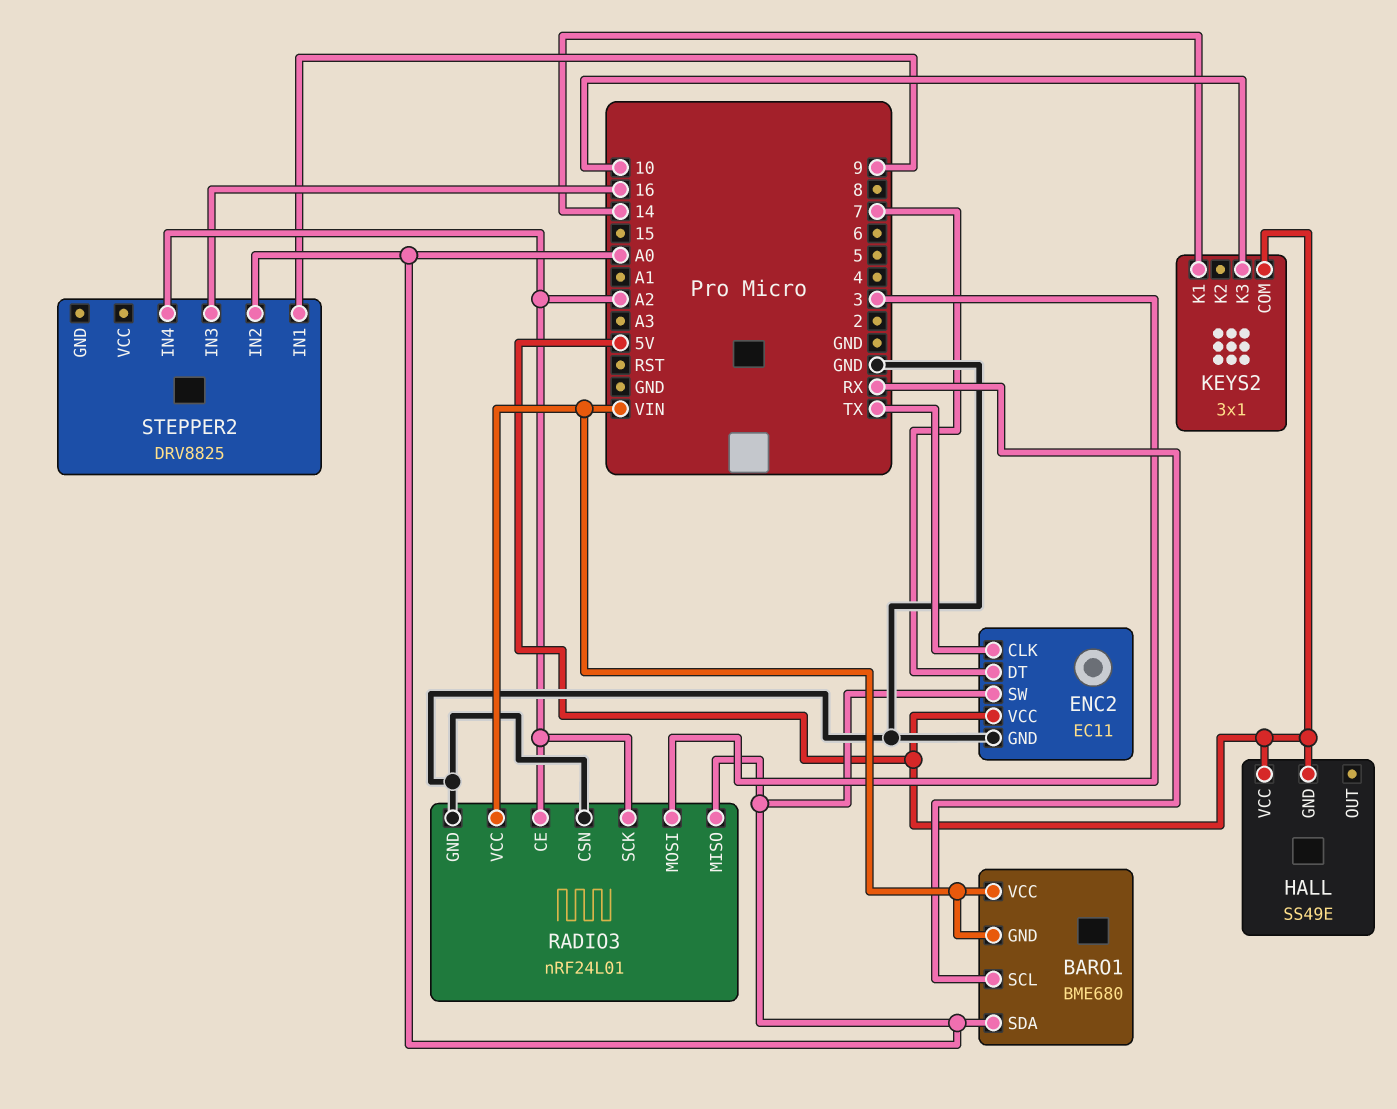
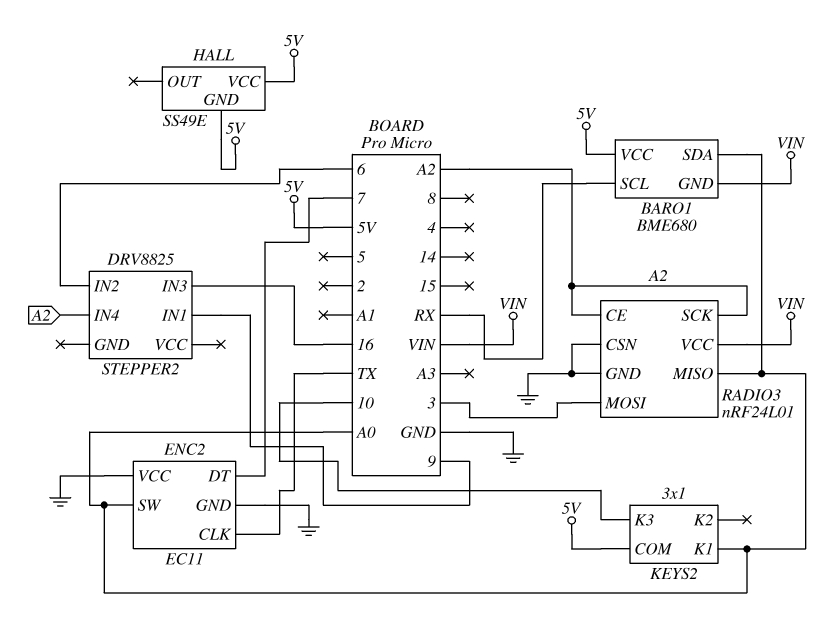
BARO1 pin VCC: VIN -> 5V
ENC2 pin VCC: 5V -> GND
KEYS2 pin K1: 14 -> A0
STEPPER2 pin IN2: A0 -> 6

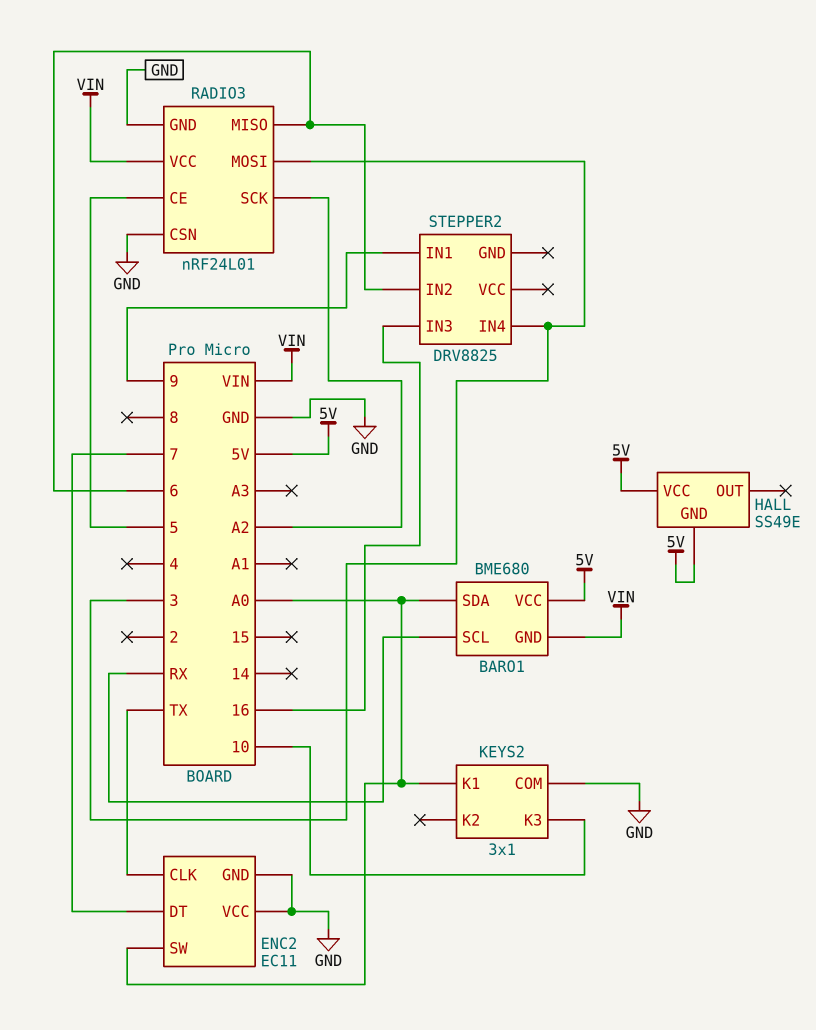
KEYS2 pin COM: 5V -> GND
RADIO3 pin CE: A2 -> 5
RADIO3 pin MISO: A0 -> 6
STEPPER2 pin IN4: A2 -> 3

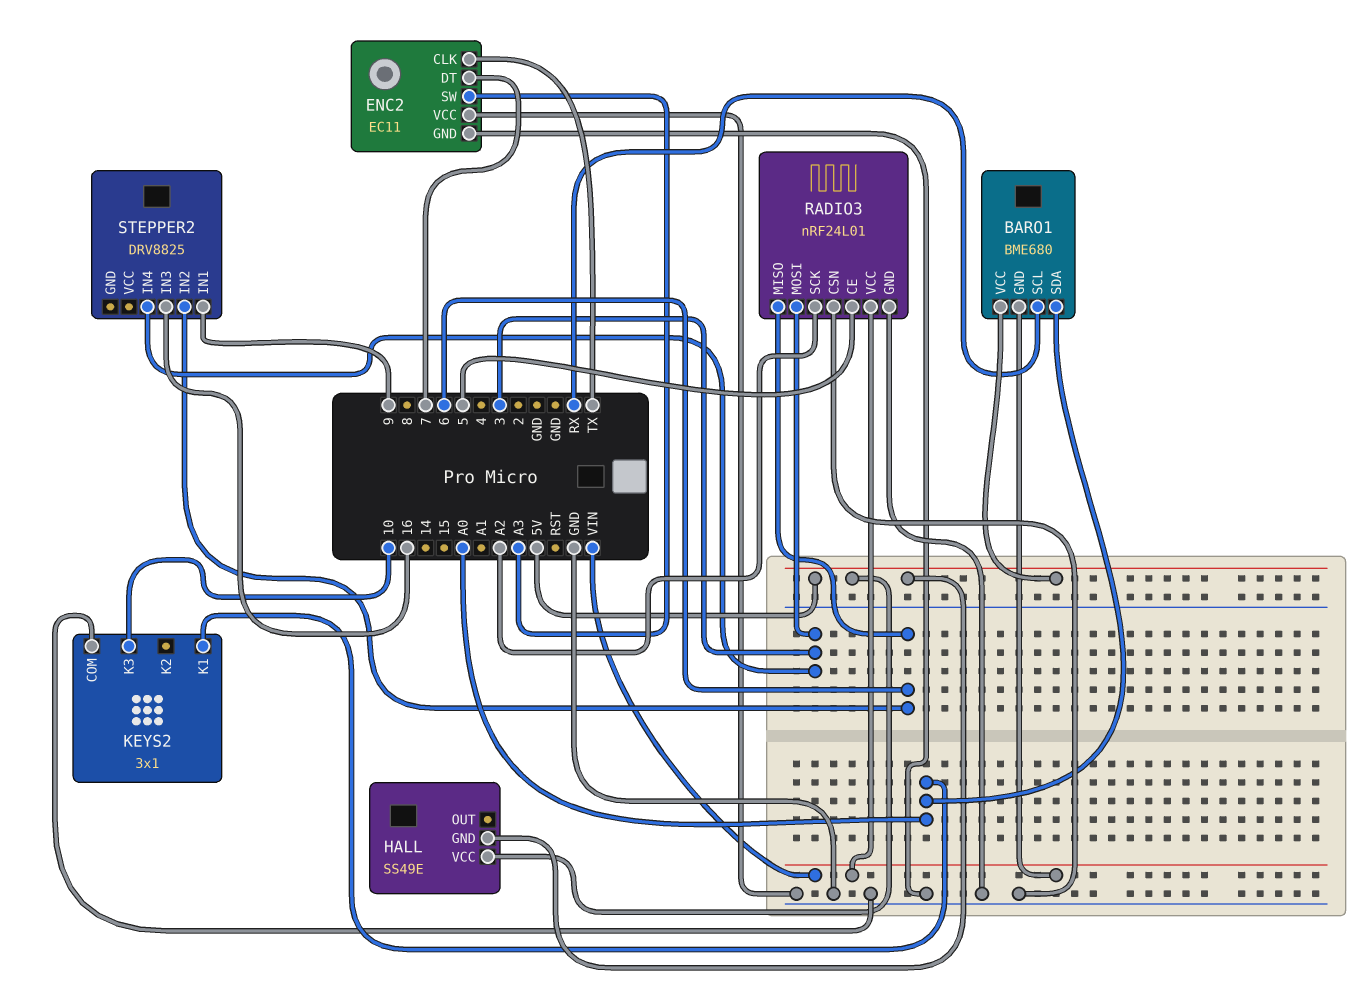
ENC2 pin SW: A0 -> A3

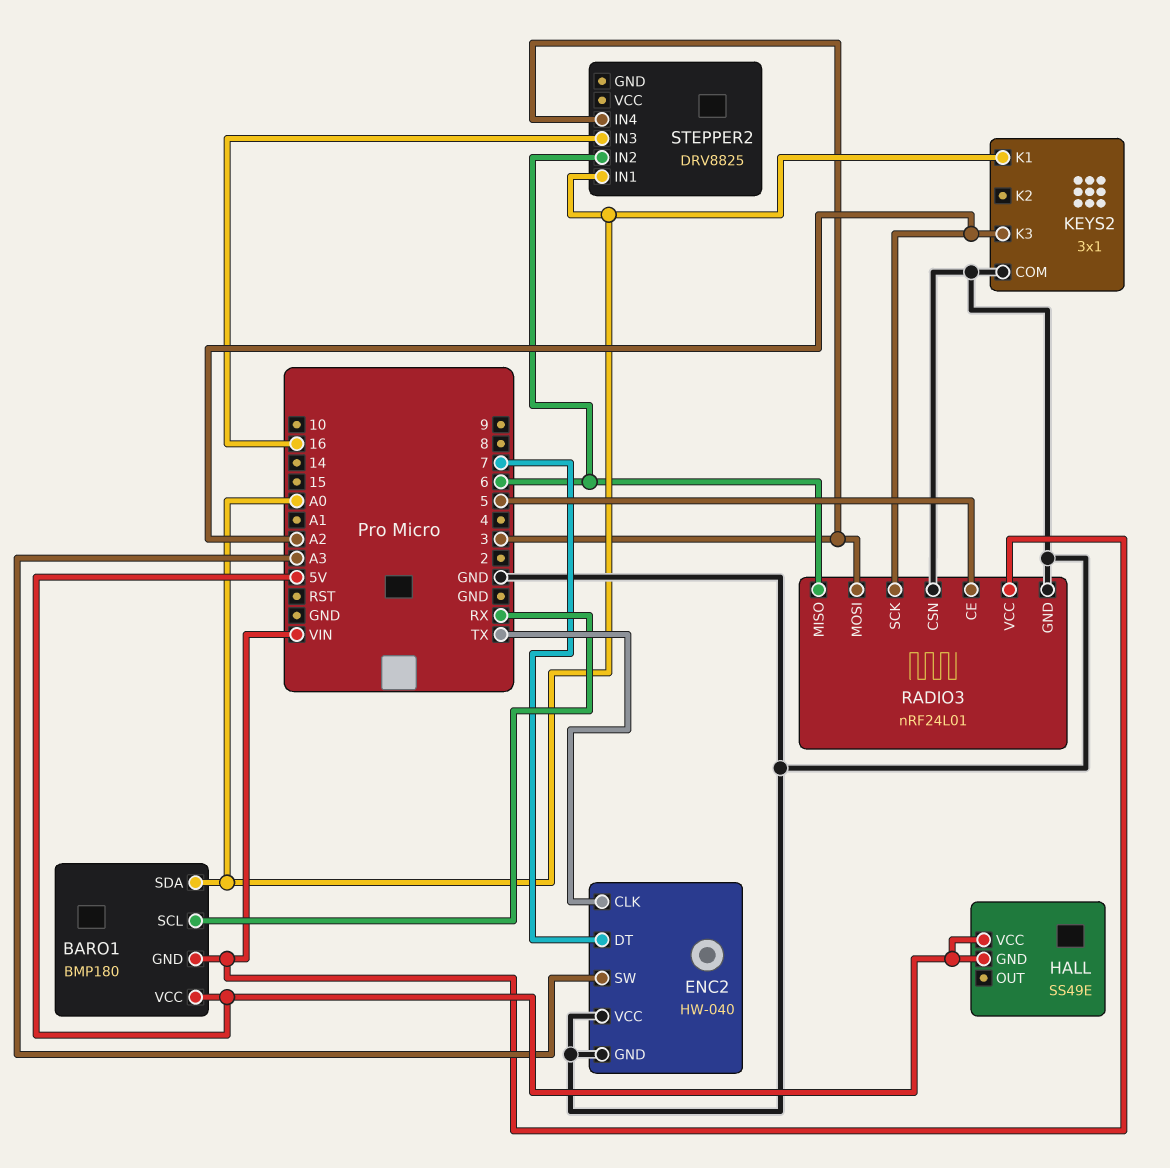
BARO1: BME680 -> BMP180
ENC2: EC11 -> HW-040
KEYS2 pin K3: 10 -> A2
STEPPER2 pin IN1: 9 -> A0

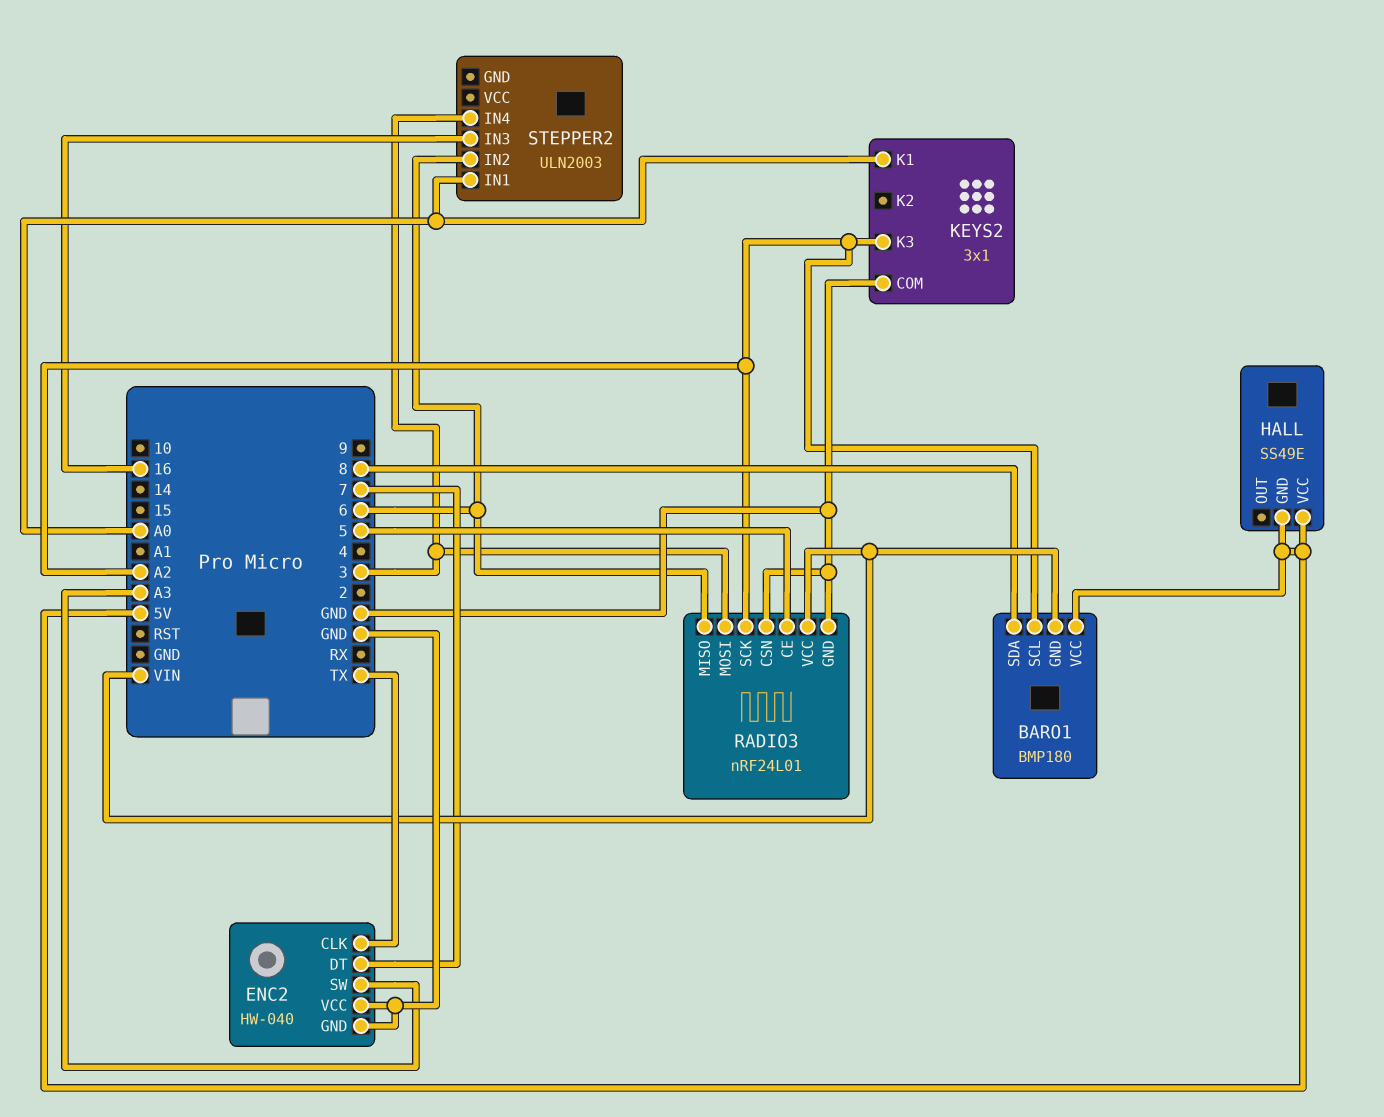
BARO1 pin SCL: RX -> A2
BARO1 pin SDA: A0 -> 8
STEPPER2: DRV8825 -> ULN2003

